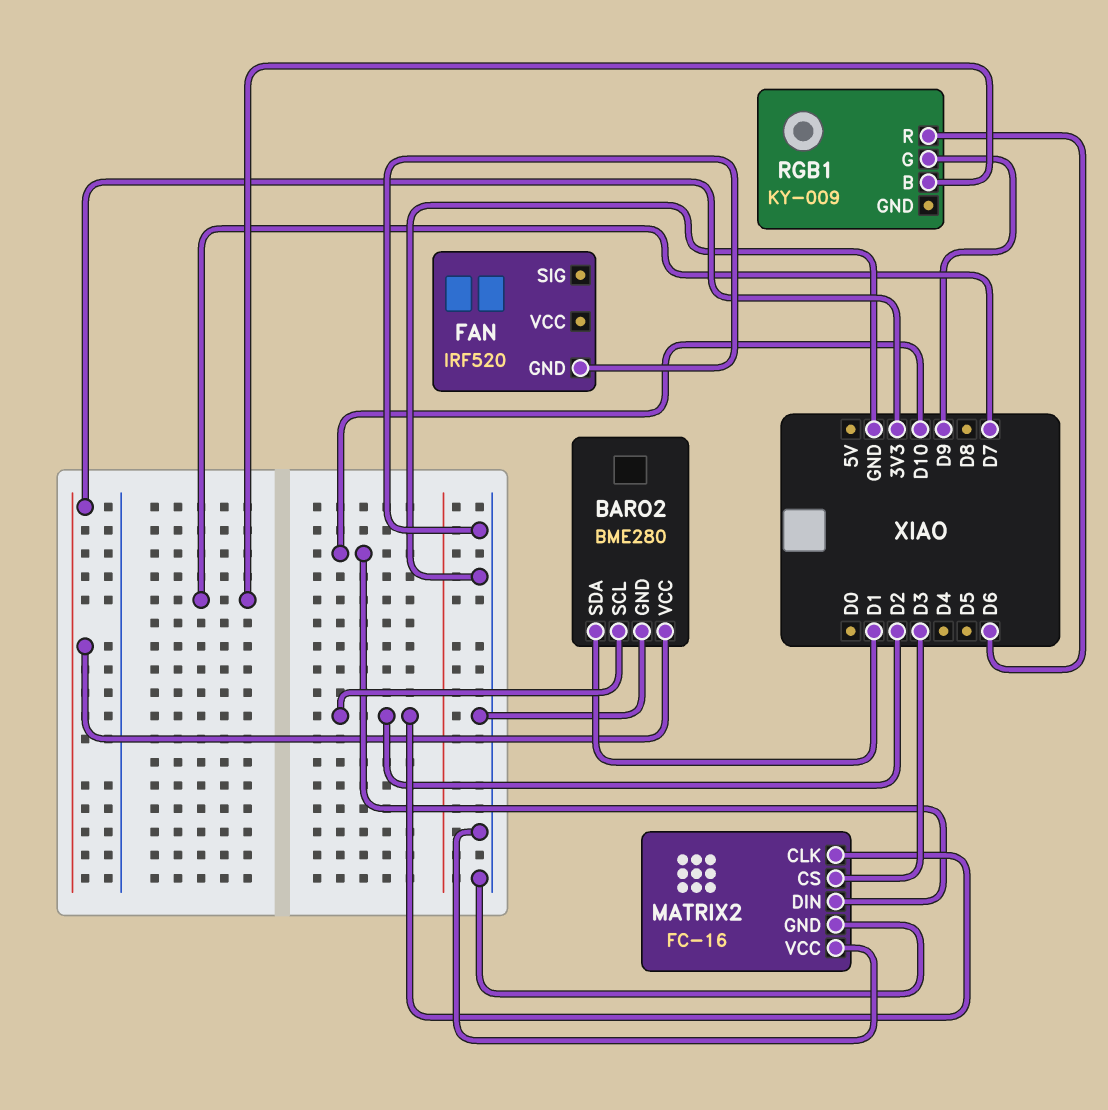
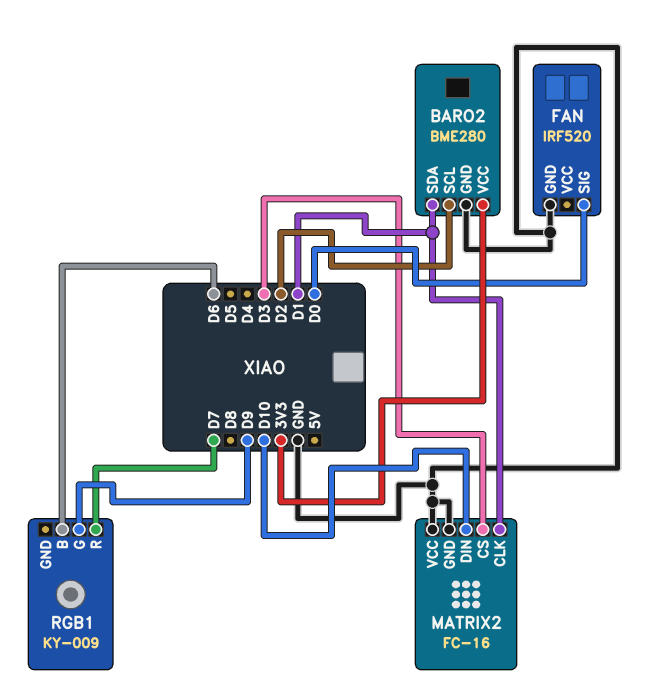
FAN pin SIG: none -> D0
MATRIX2 pin CLK: D2 -> D1
RGB1 pin B: D7 -> D6
RGB1 pin R: D6 -> D7

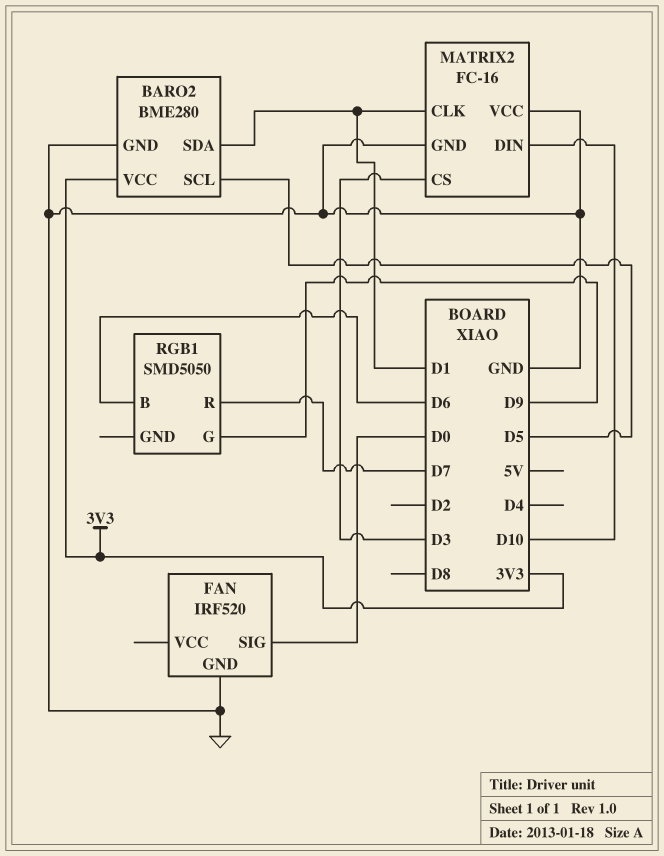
BARO2 pin SCL: D2 -> D5
RGB1: KY-009 -> SMD5050

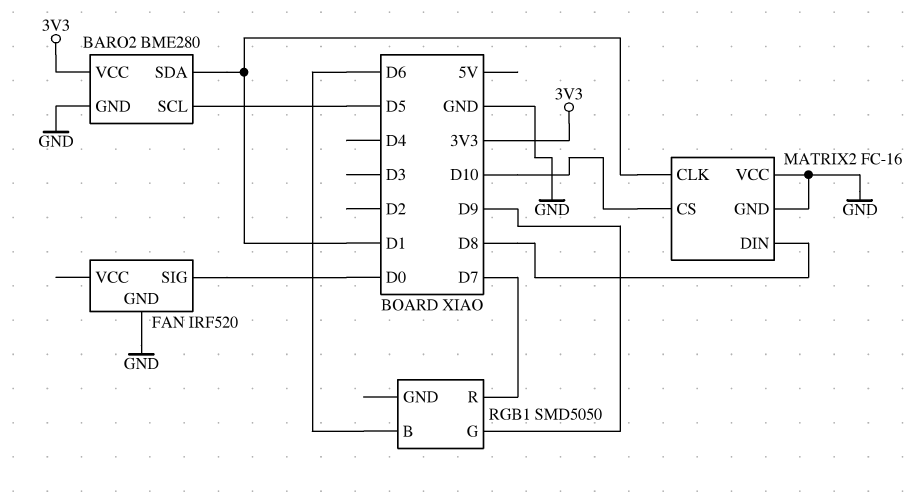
MATRIX2 pin CS: D3 -> D10
MATRIX2 pin DIN: D10 -> D8

